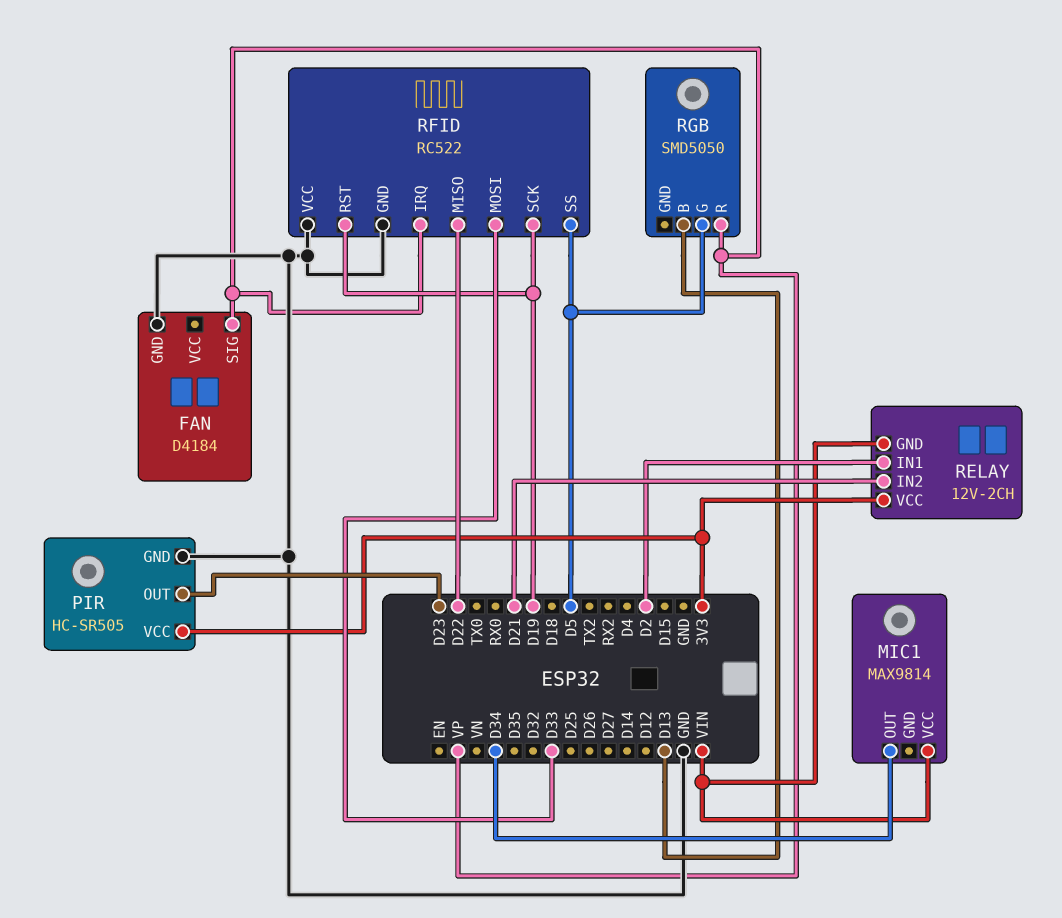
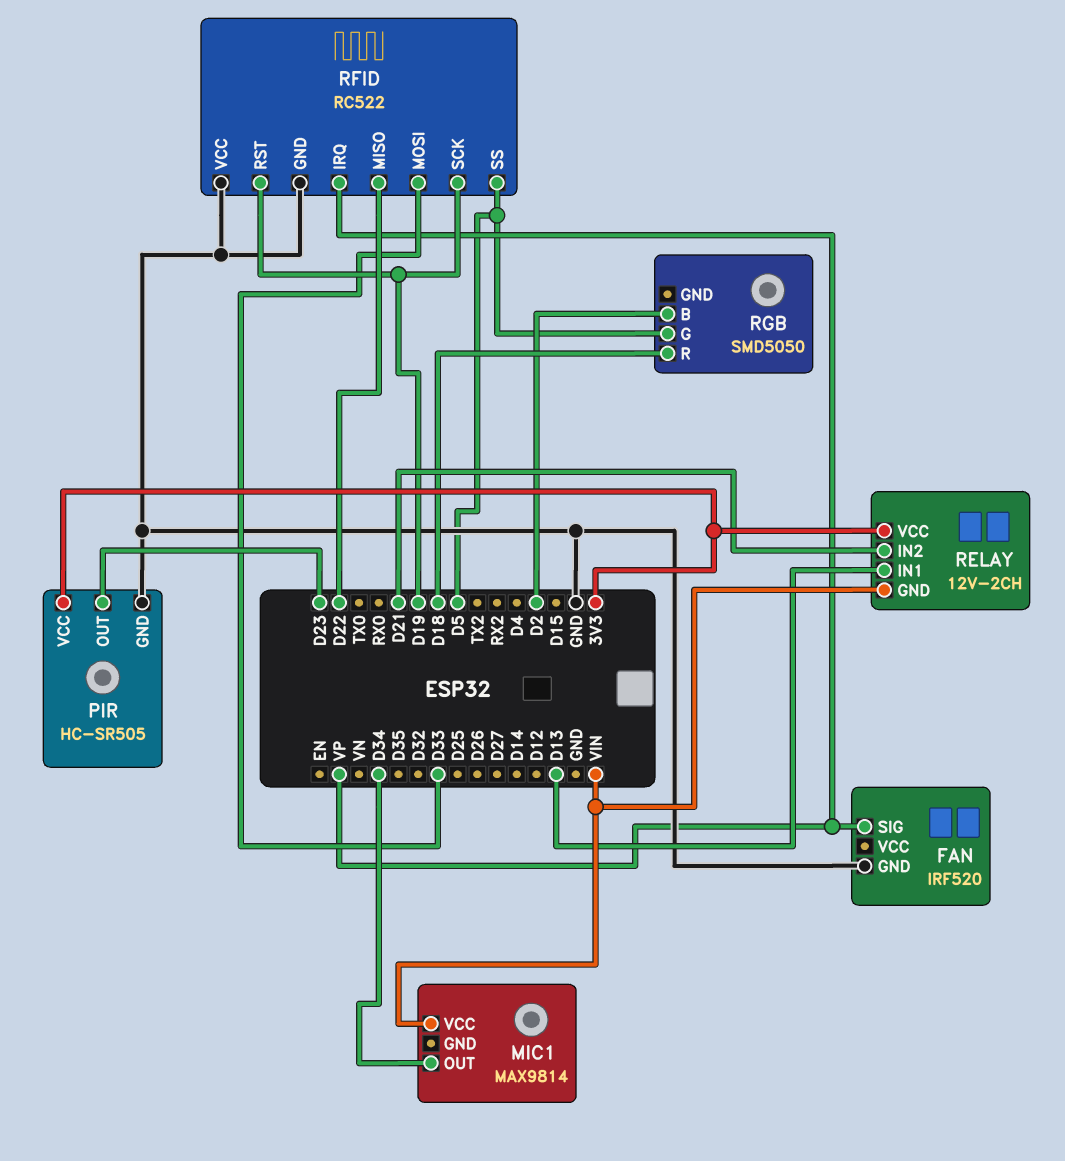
FAN: D4184 -> IRF520
RELAY pin IN1: D2 -> D13
RGB pin B: D13 -> D2
RGB pin R: VP -> D18

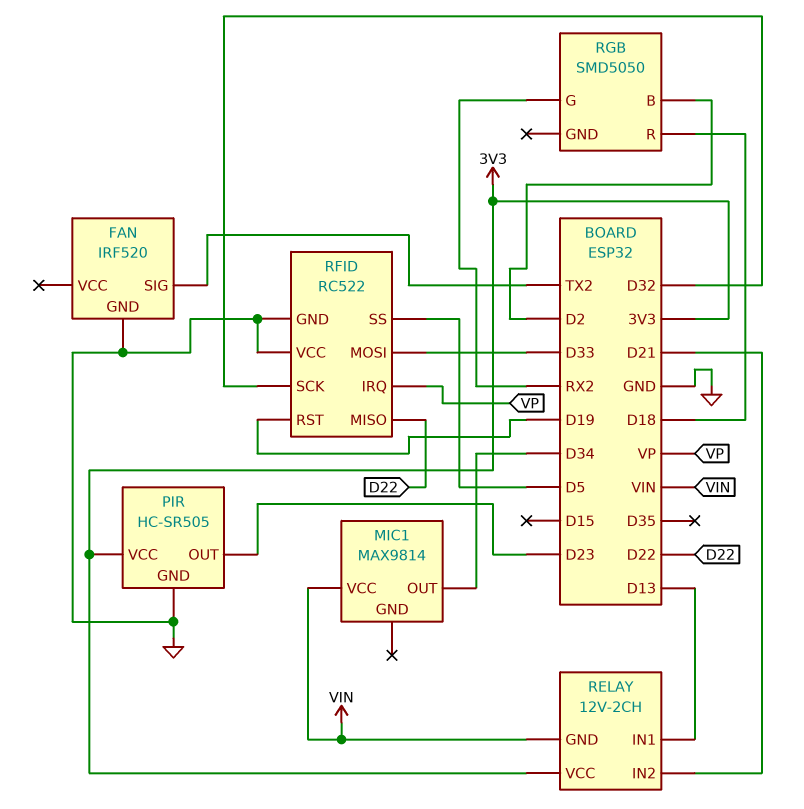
FAN pin SIG: VP -> TX2
RFID pin SCK: D19 -> D32
RGB pin G: D5 -> RX2

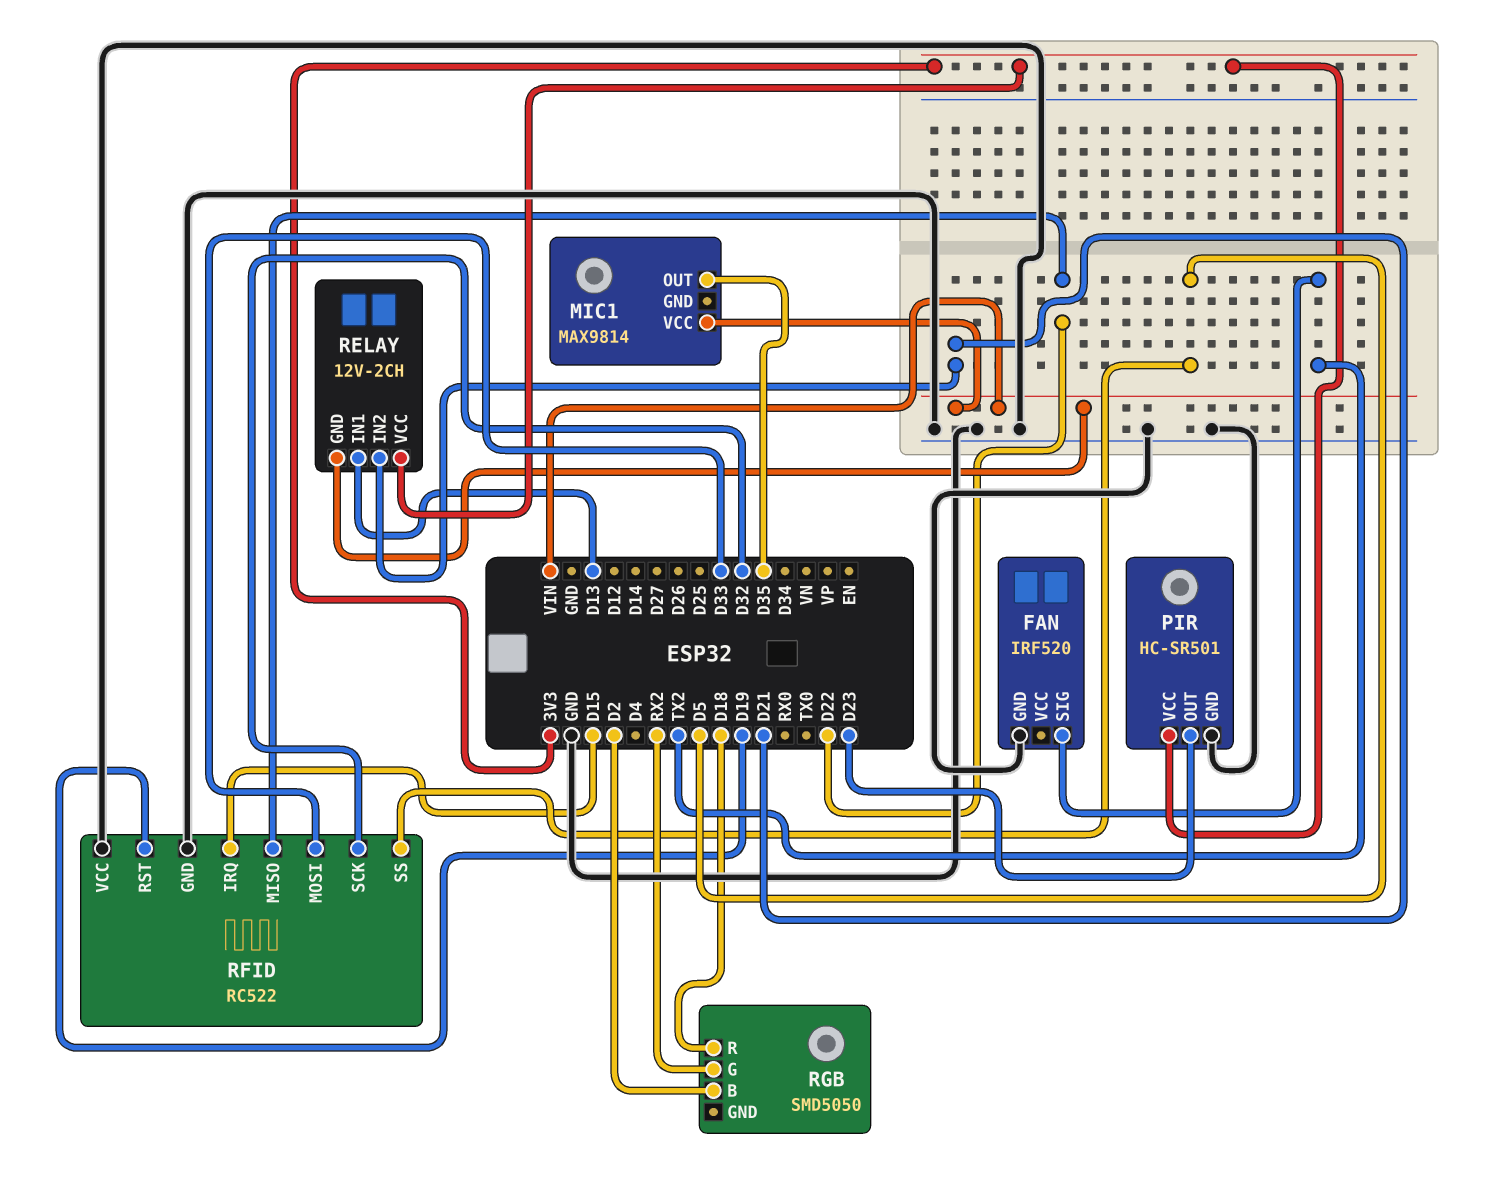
MIC1 pin OUT: D34 -> D35
PIR: HC-SR505 -> HC-SR501
RFID pin IRQ: VP -> D15

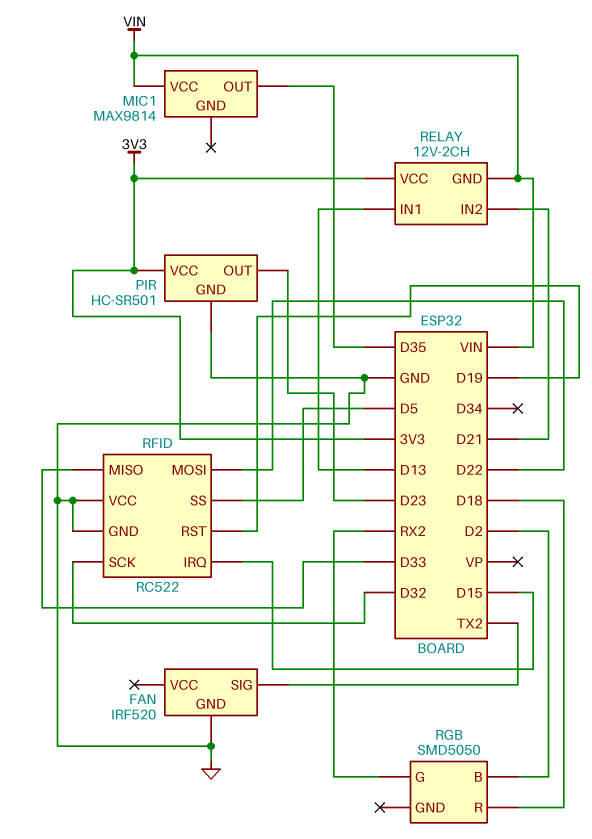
RFID pin MISO: D22 -> D33
RFID pin MOSI: D33 -> D22

